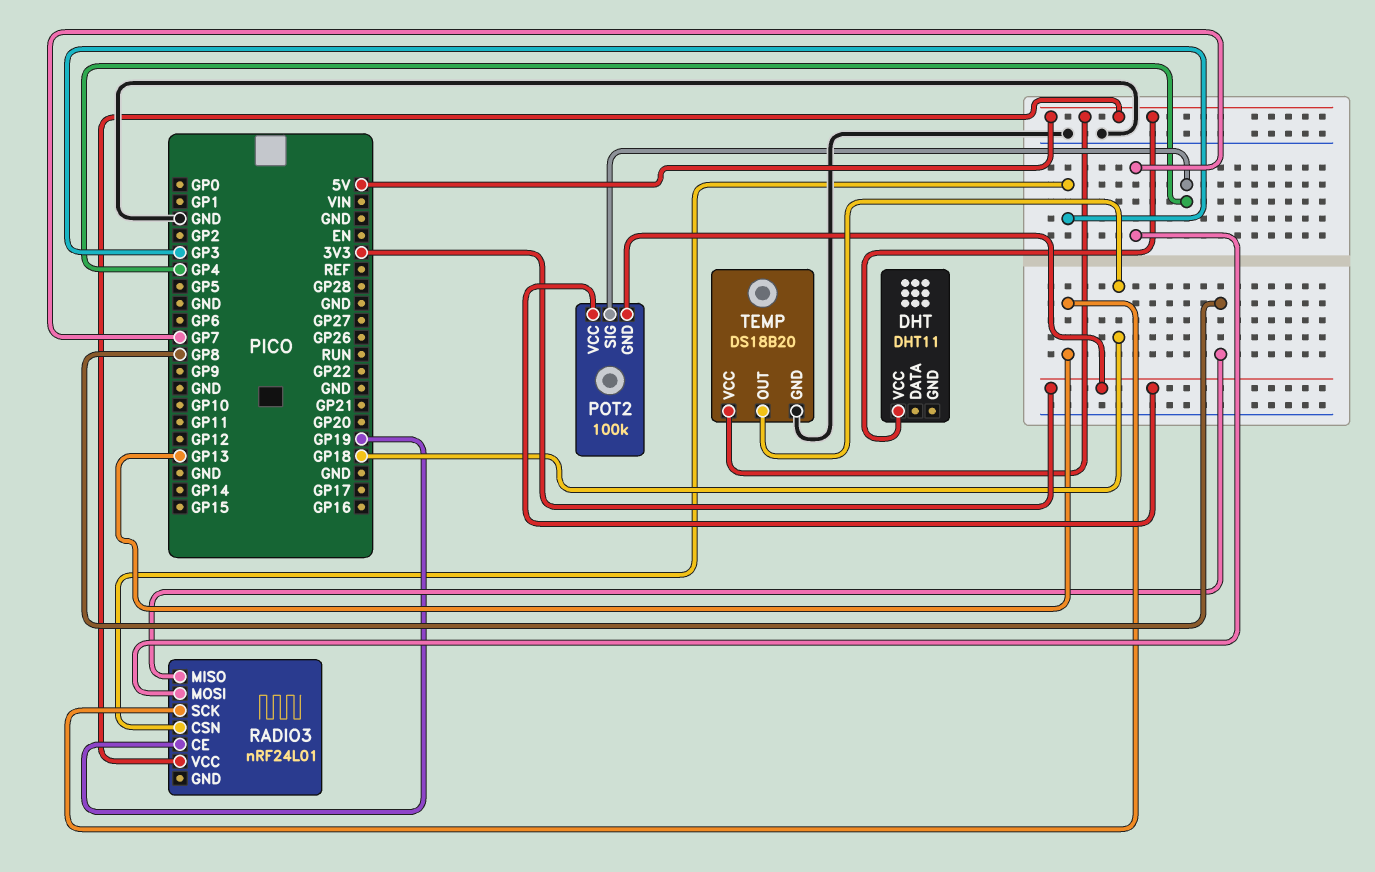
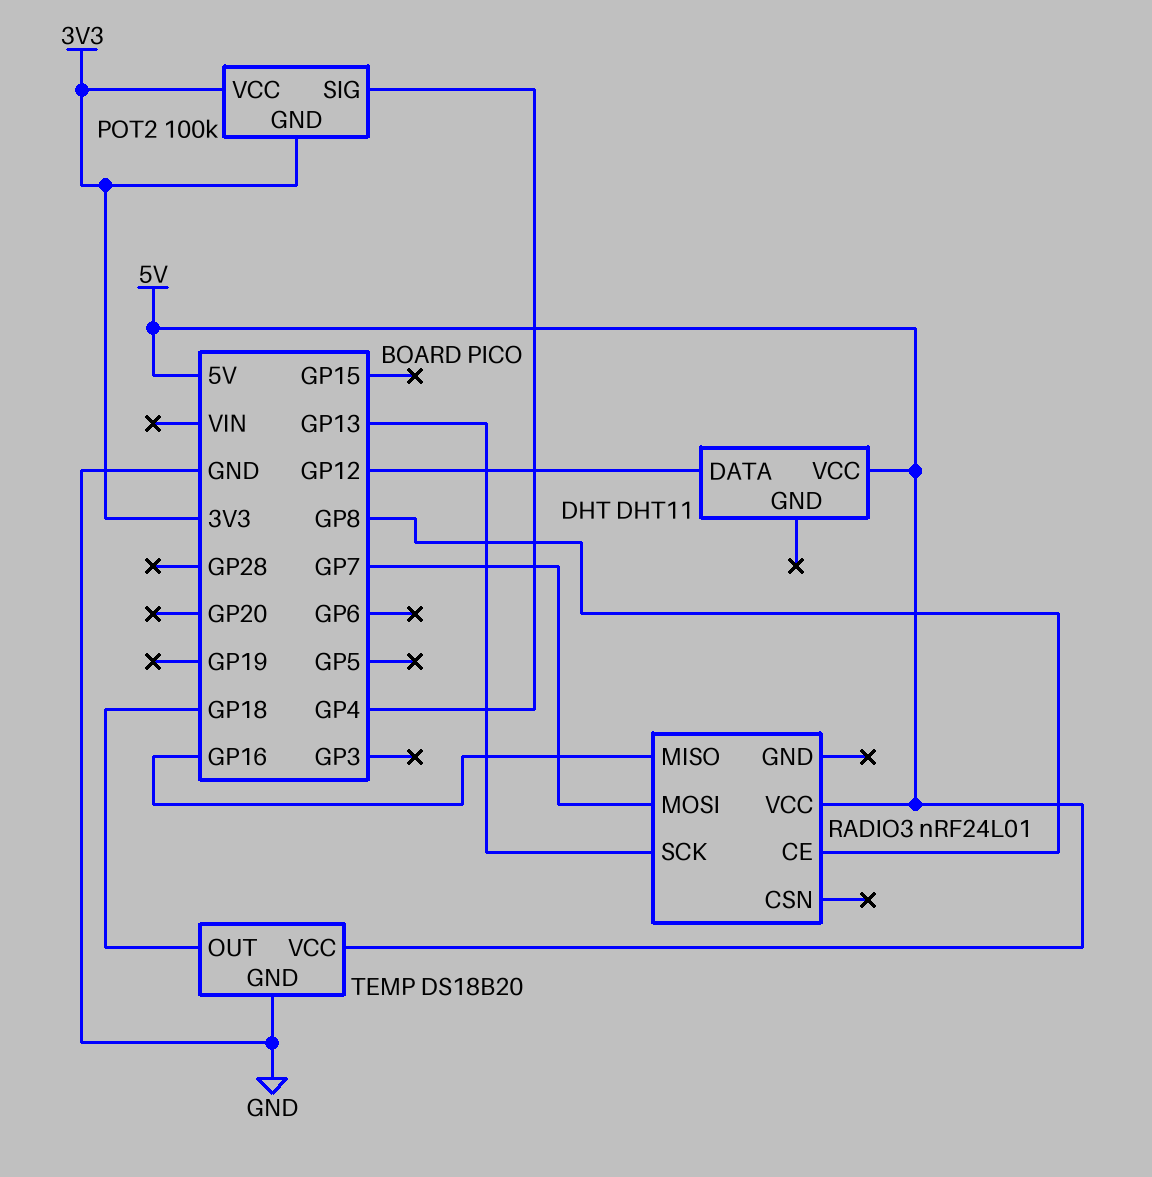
DHT pin DATA: none -> GP12
RADIO3 pin CE: GP19 -> GP8
RADIO3 pin CSN: GP3 -> none
RADIO3 pin MISO: GP8 -> GP16

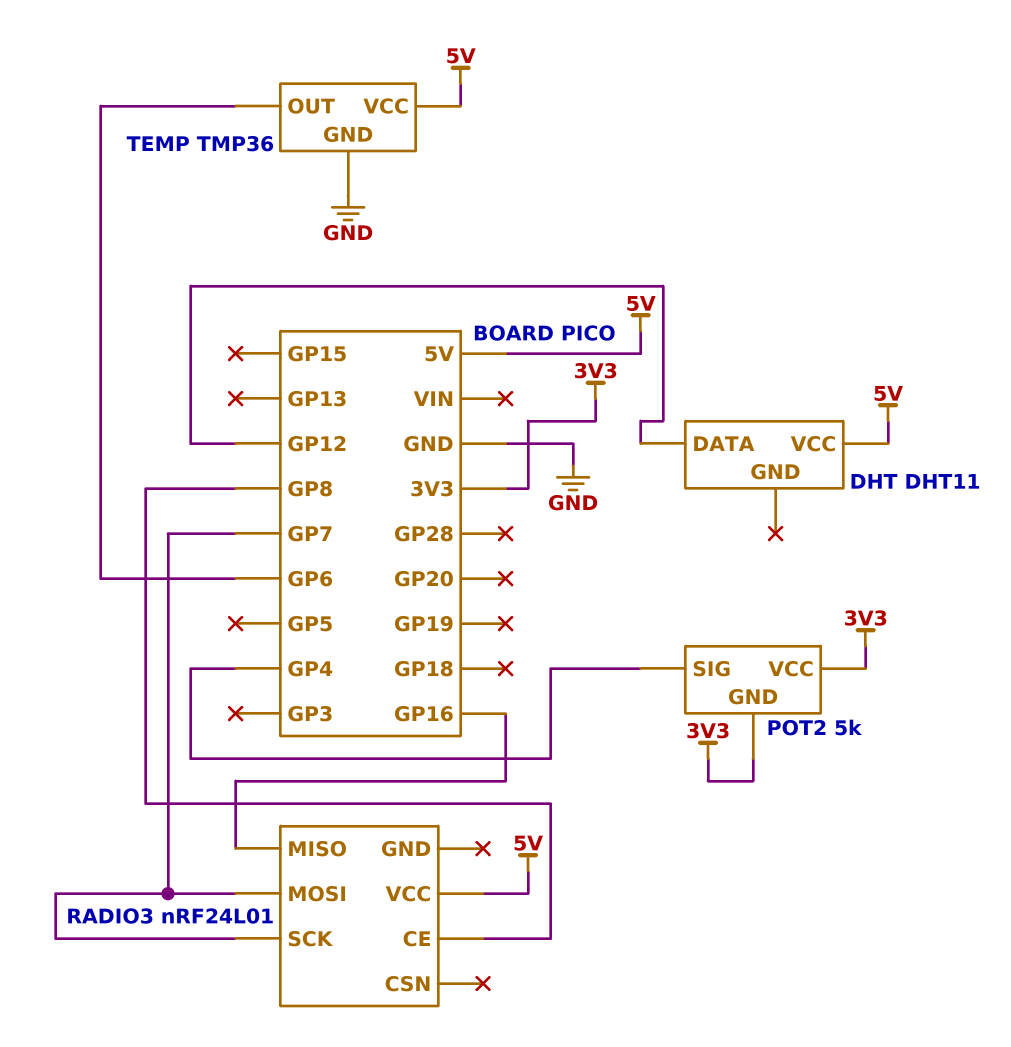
POT2: 100k -> 5k
RADIO3 pin SCK: GP13 -> GP7
TEMP: DS18B20 -> TMP36
TEMP pin OUT: GP18 -> GP6

